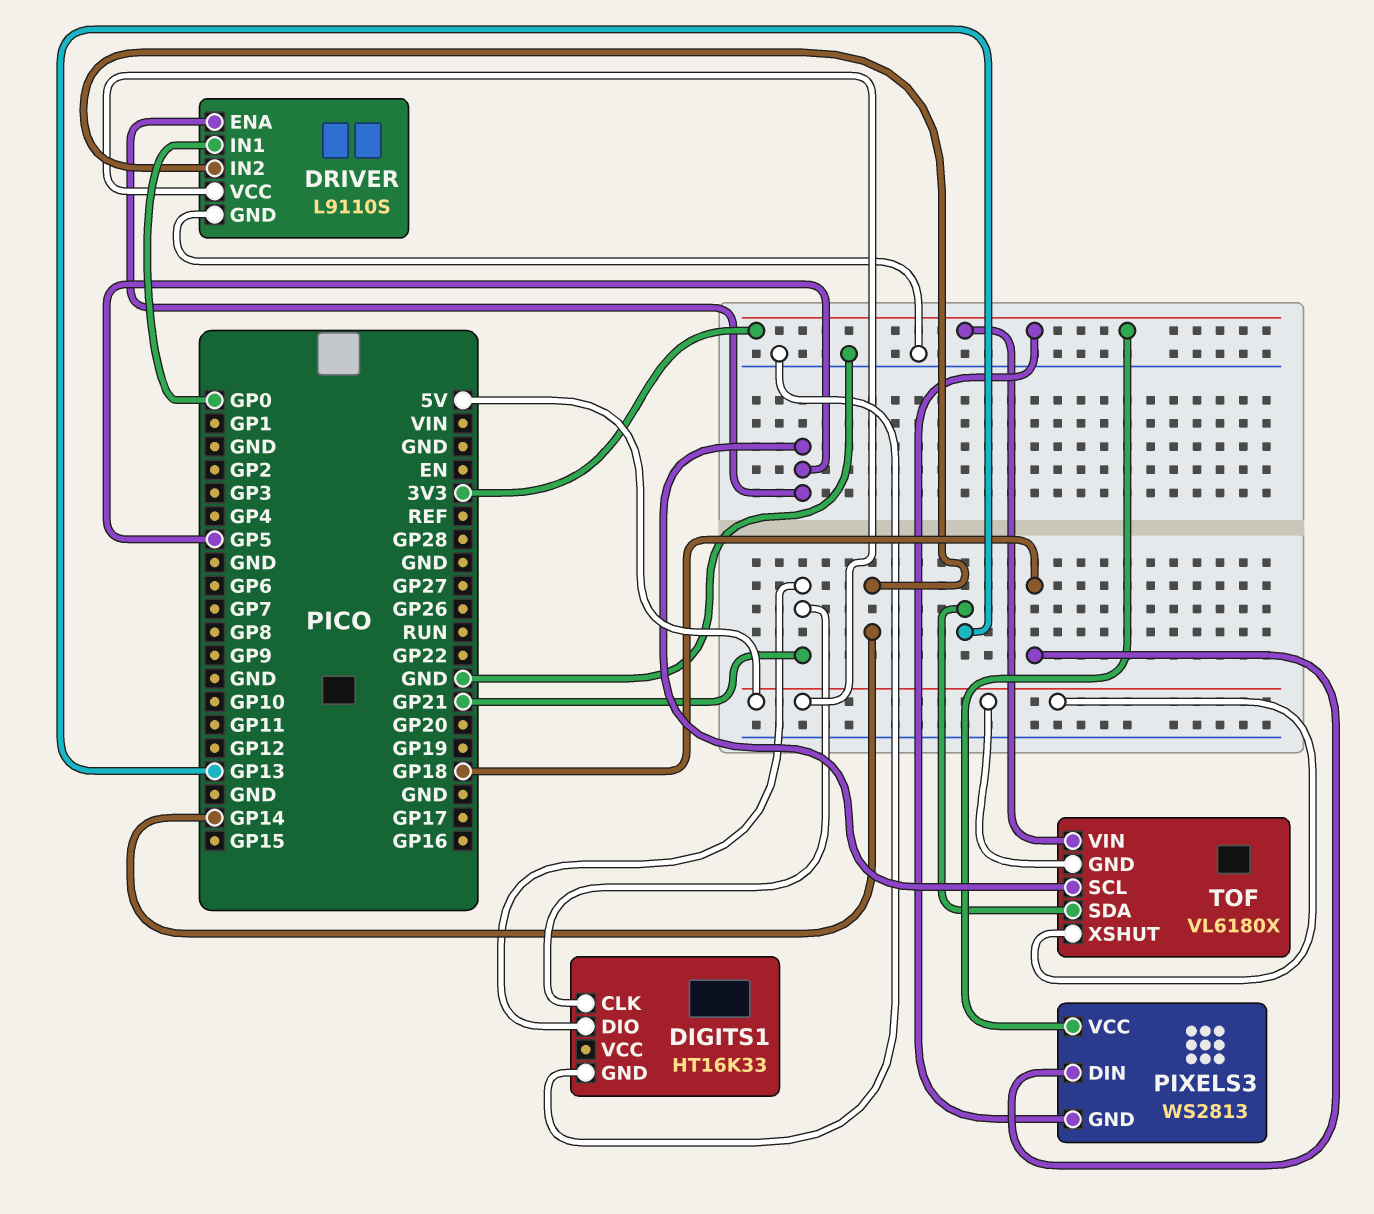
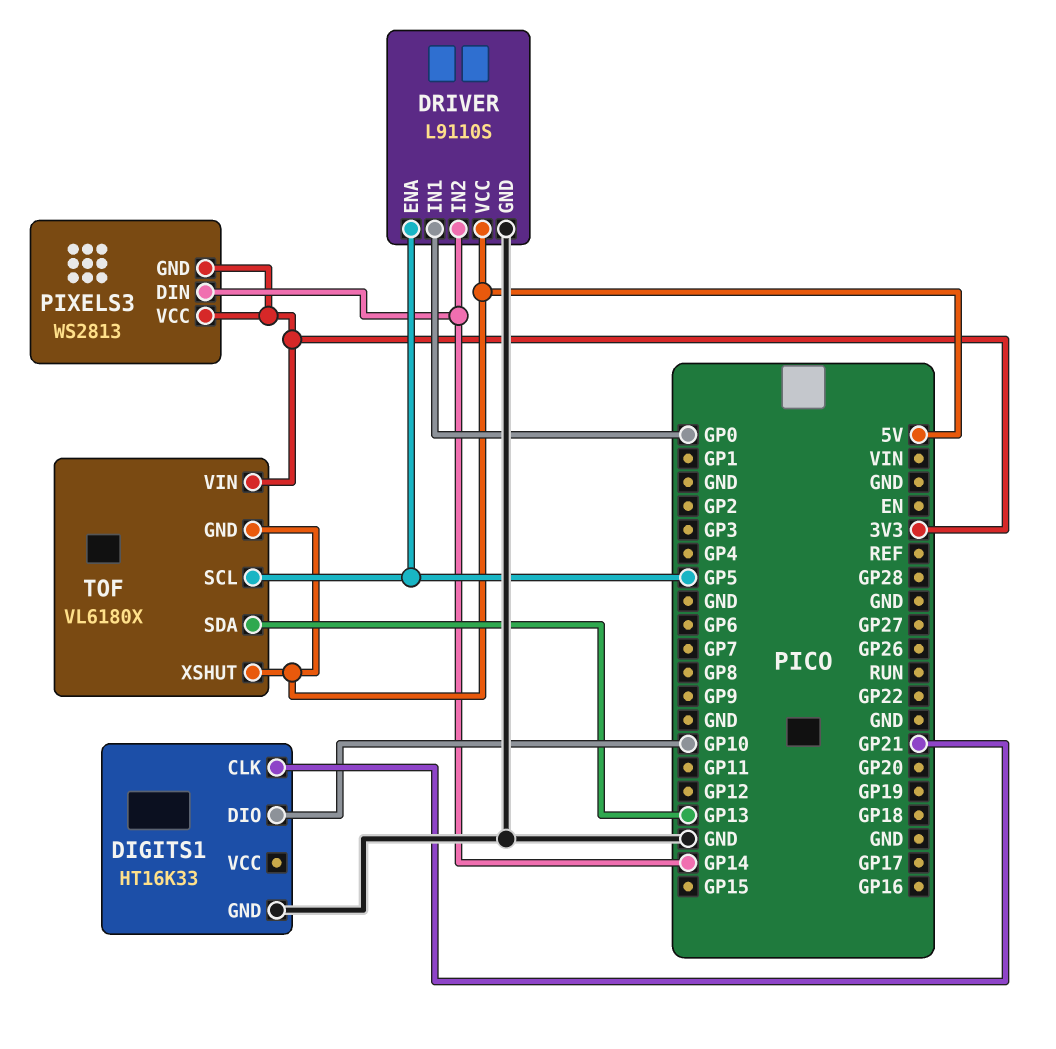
DIGITS1 pin DIO: GP21 -> GP10
PIXELS3 pin DIN: GP18 -> GP14

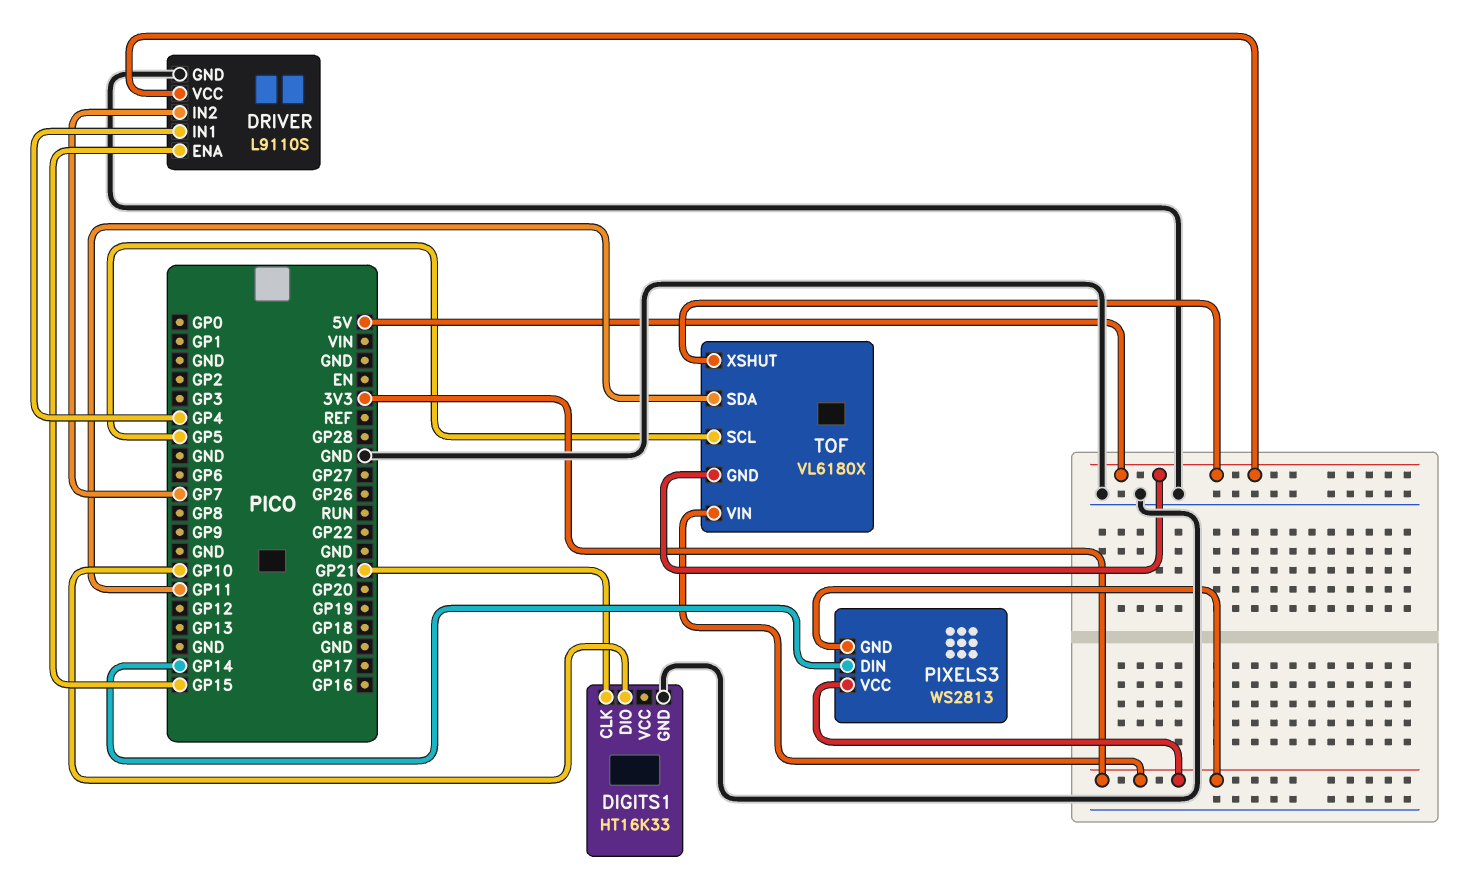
DRIVER pin ENA: GP5 -> GP15
DRIVER pin IN1: GP0 -> GP4
DRIVER pin IN2: GP14 -> GP7
TOF pin SDA: GP13 -> GP11

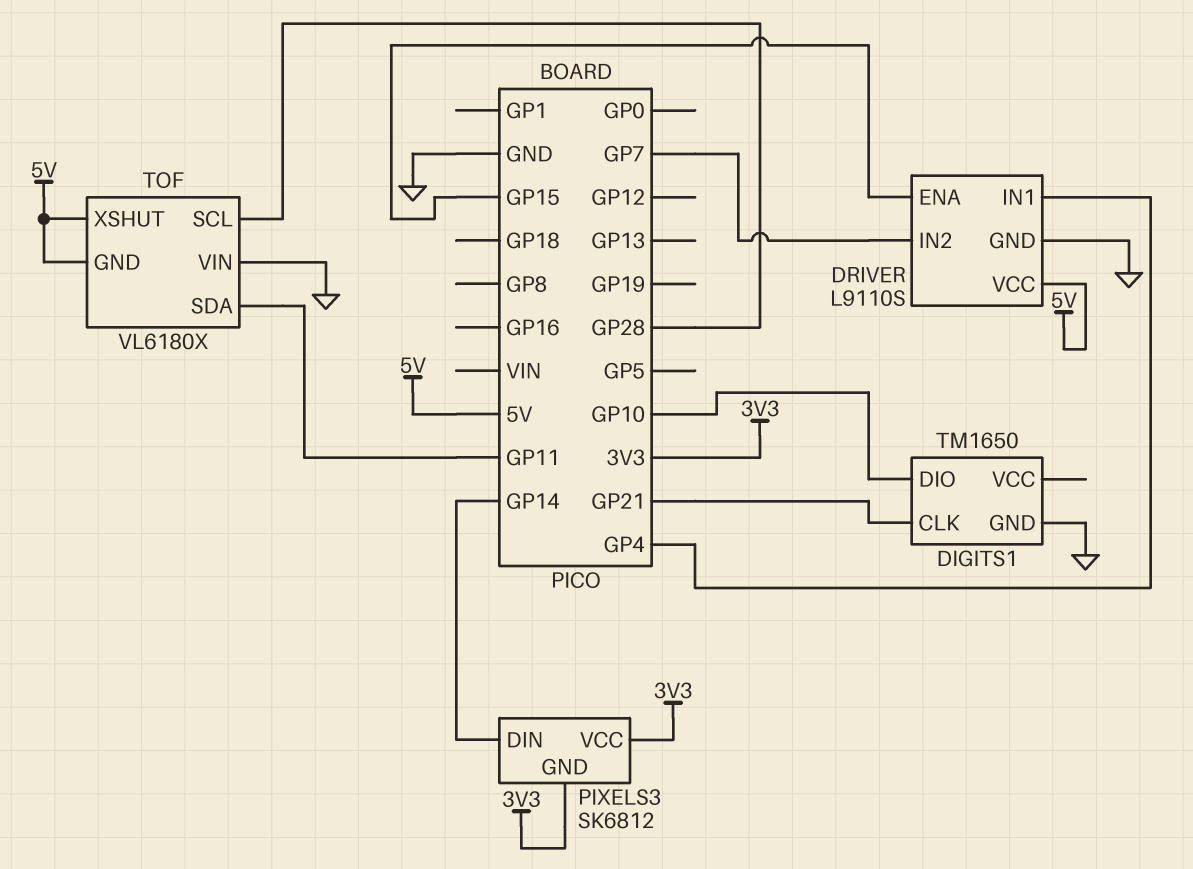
DIGITS1: HT16K33 -> TM1650
PIXELS3: WS2813 -> SK6812
TOF pin SCL: GP5 -> GP28
TOF pin VIN: 3V3 -> GND

